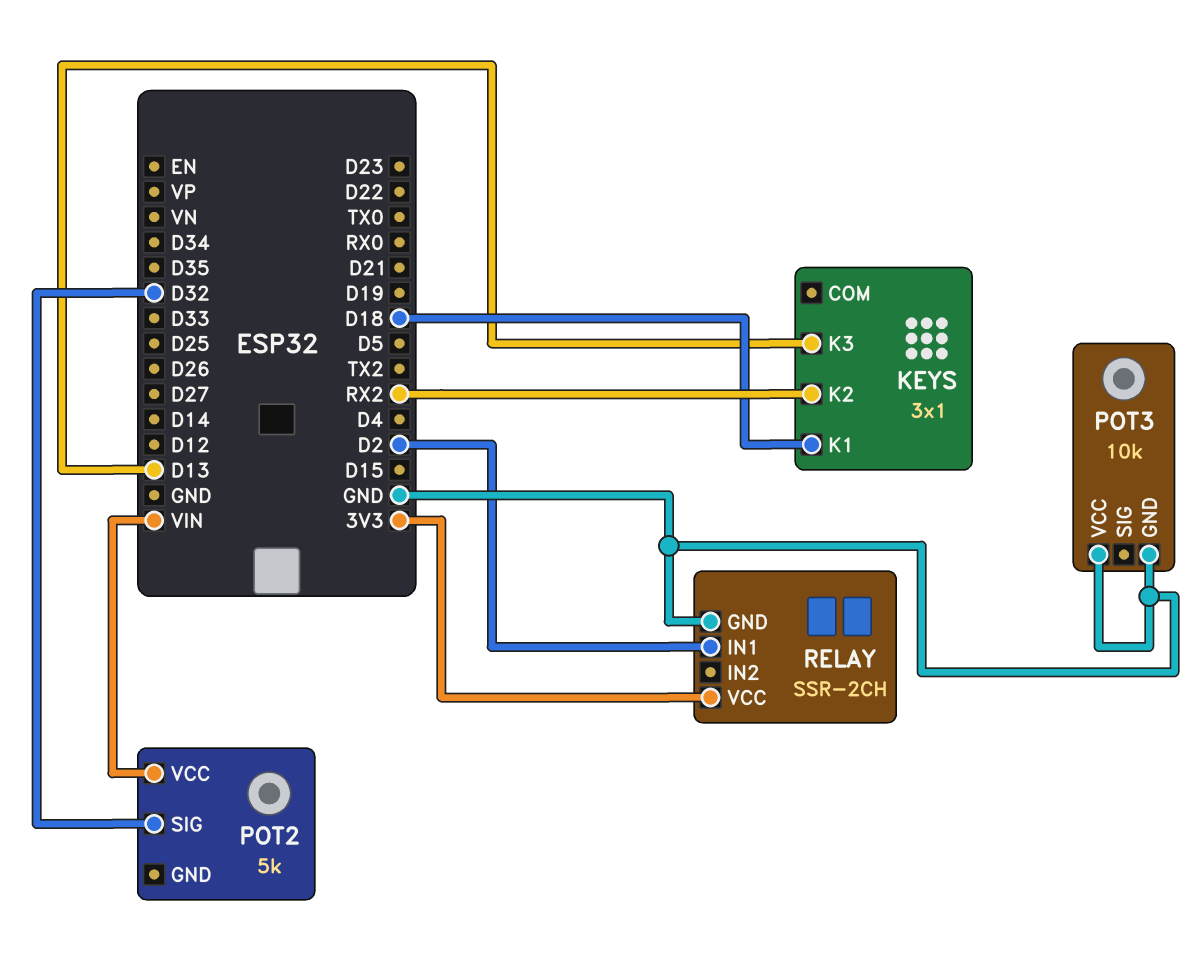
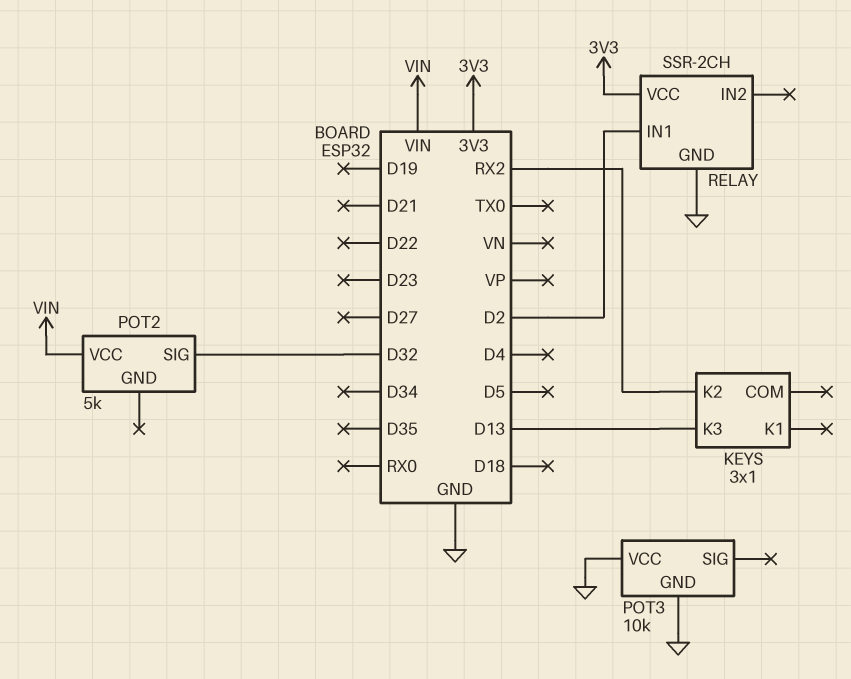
KEYS pin K1: D18 -> none

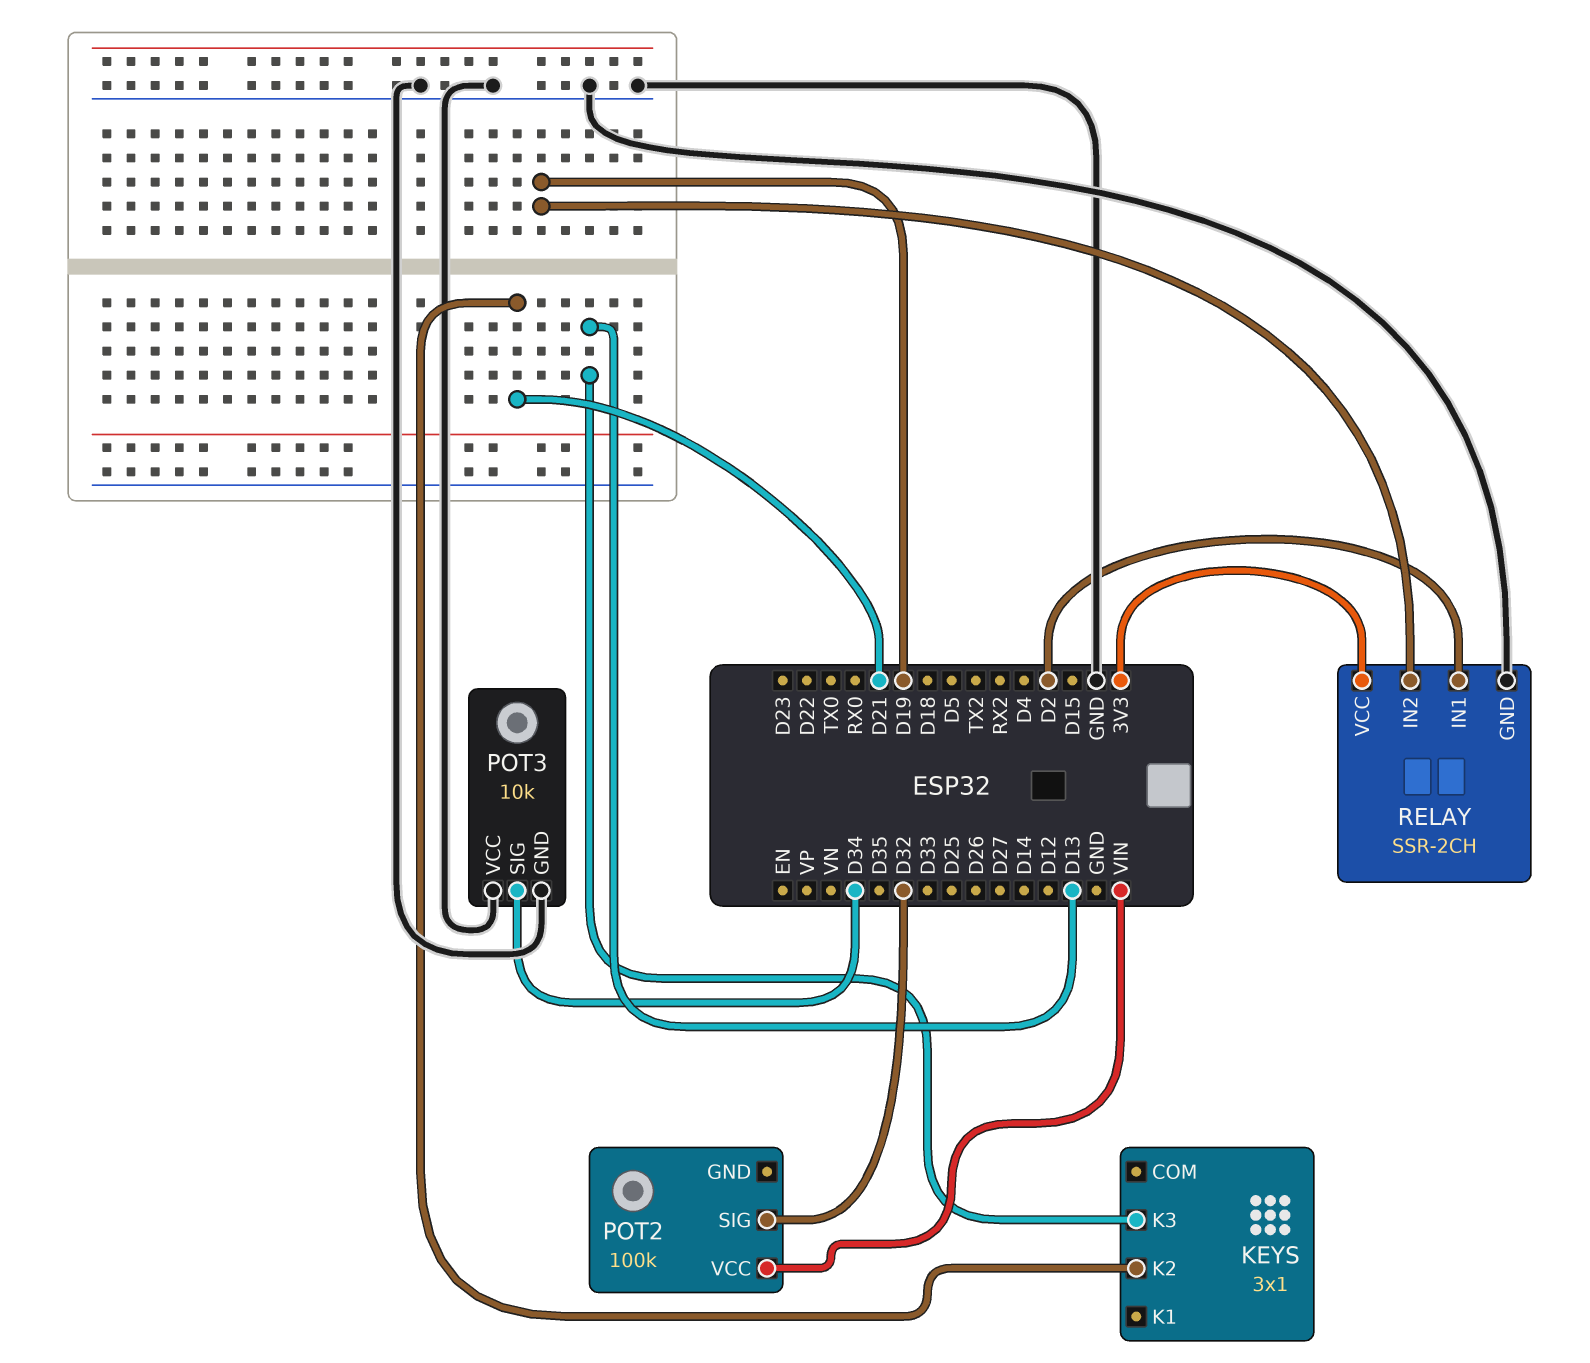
KEYS pin K2: RX2 -> D21
POT2: 5k -> 100k
POT3 pin SIG: none -> D34
RELAY pin IN2: none -> D19

